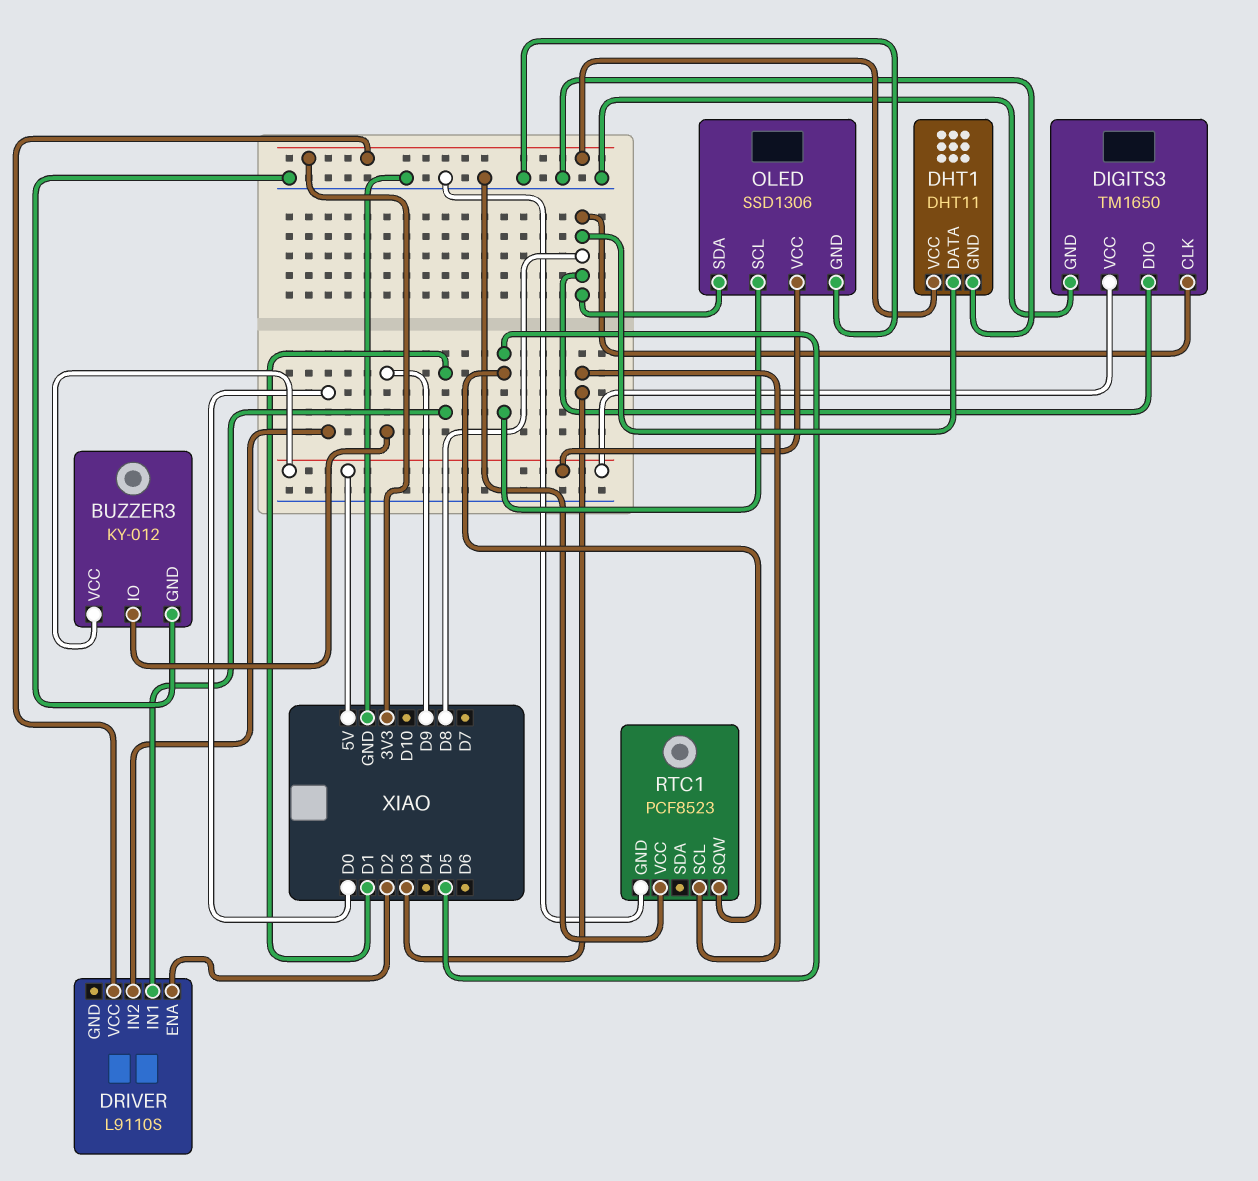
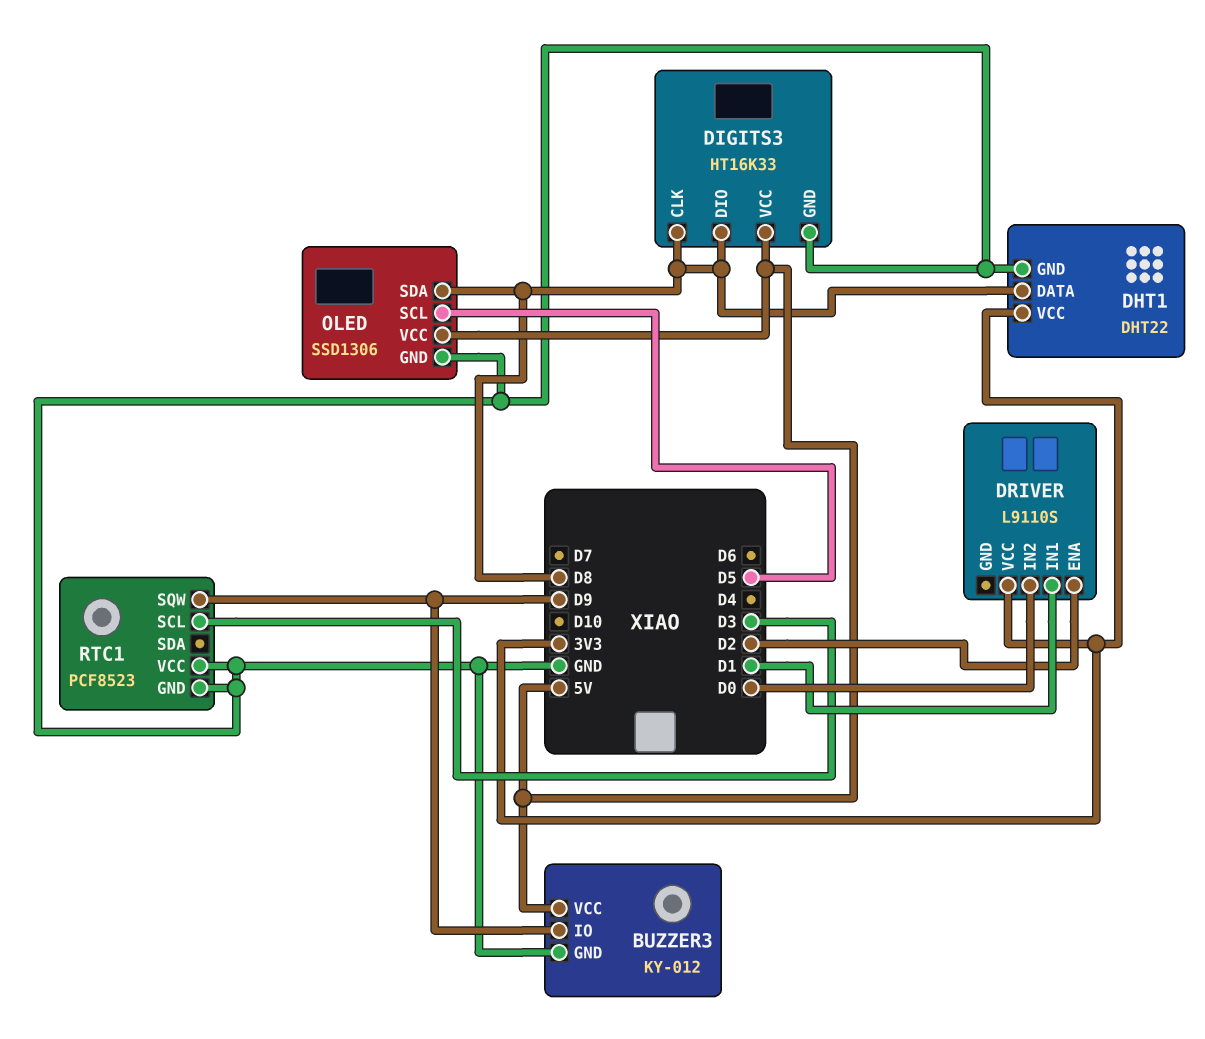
DHT1: DHT11 -> DHT22
DIGITS3: TM1650 -> HT16K33
RTC1 pin SQW: D5 -> D9

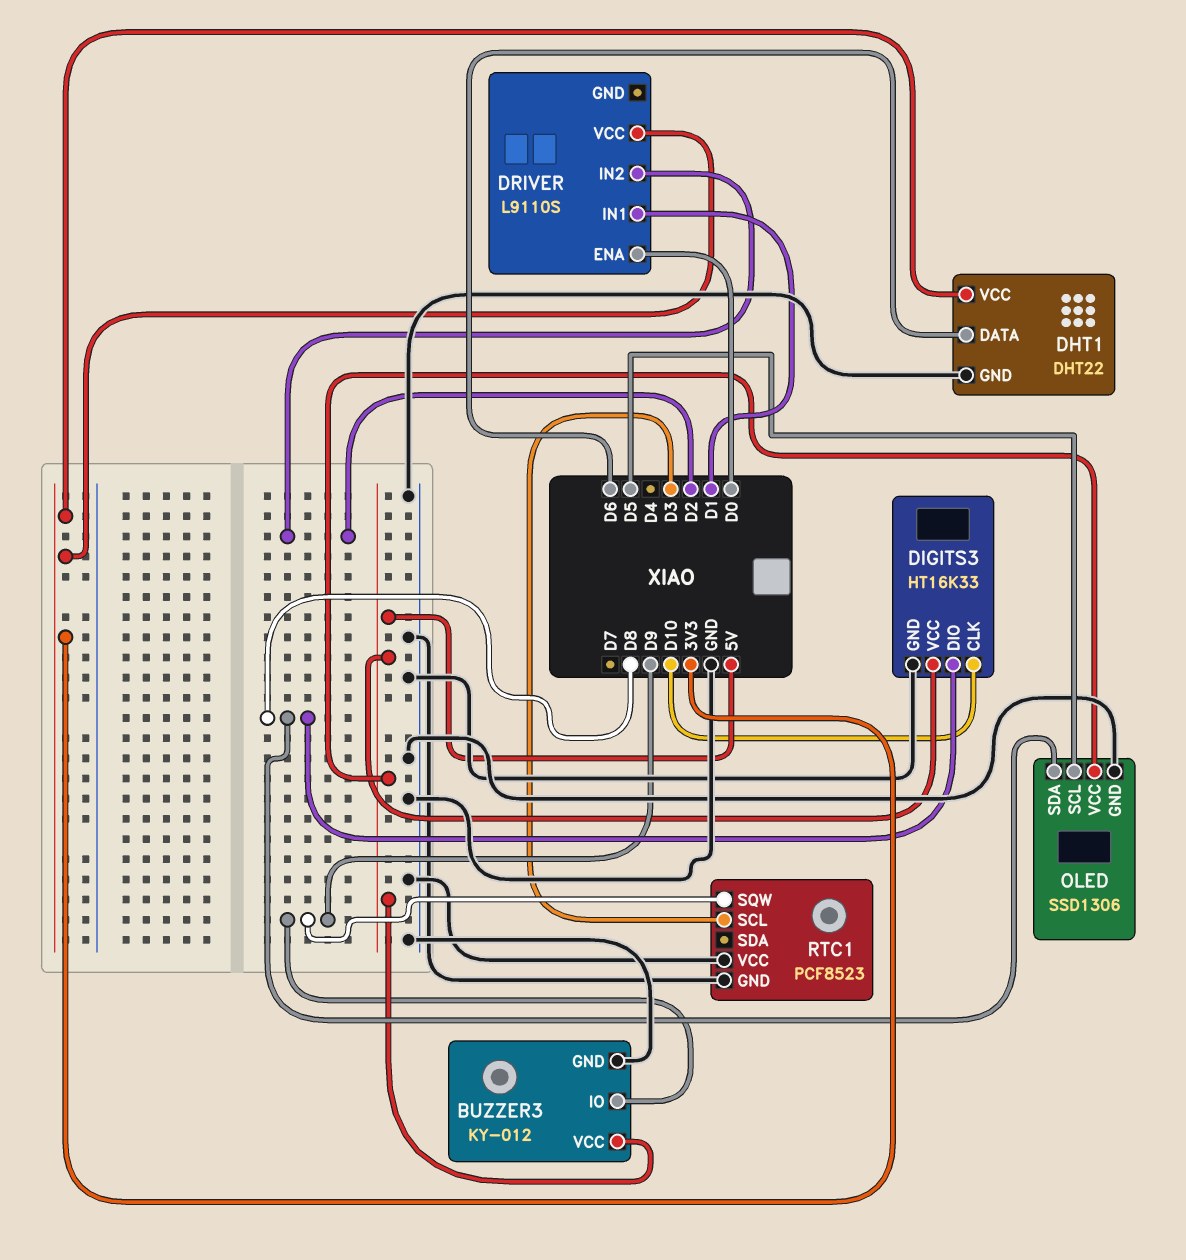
DHT1 pin DATA: D8 -> D6
DIGITS3 pin CLK: D8 -> D10
DRIVER pin ENA: D2 -> D0
DRIVER pin IN2: D0 -> D2

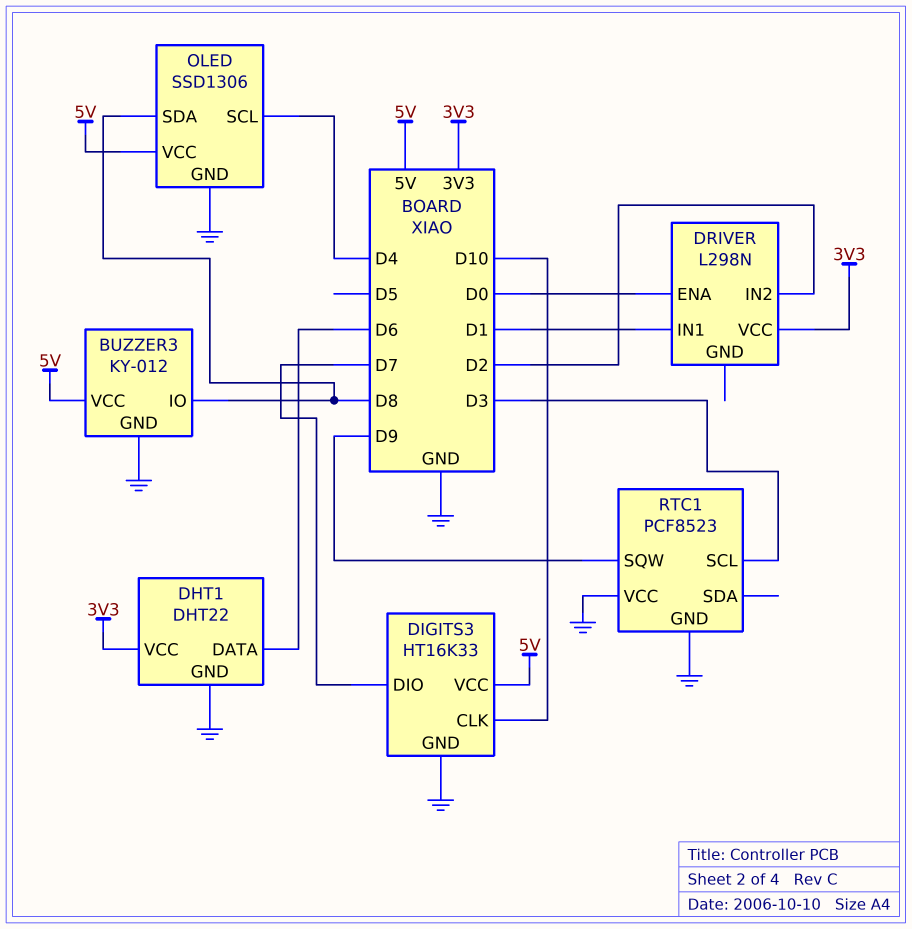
BUZZER3 pin IO: D9 -> D8
DIGITS3 pin DIO: D8 -> D7
DRIVER: L9110S -> L298N
OLED pin SCL: D5 -> D4

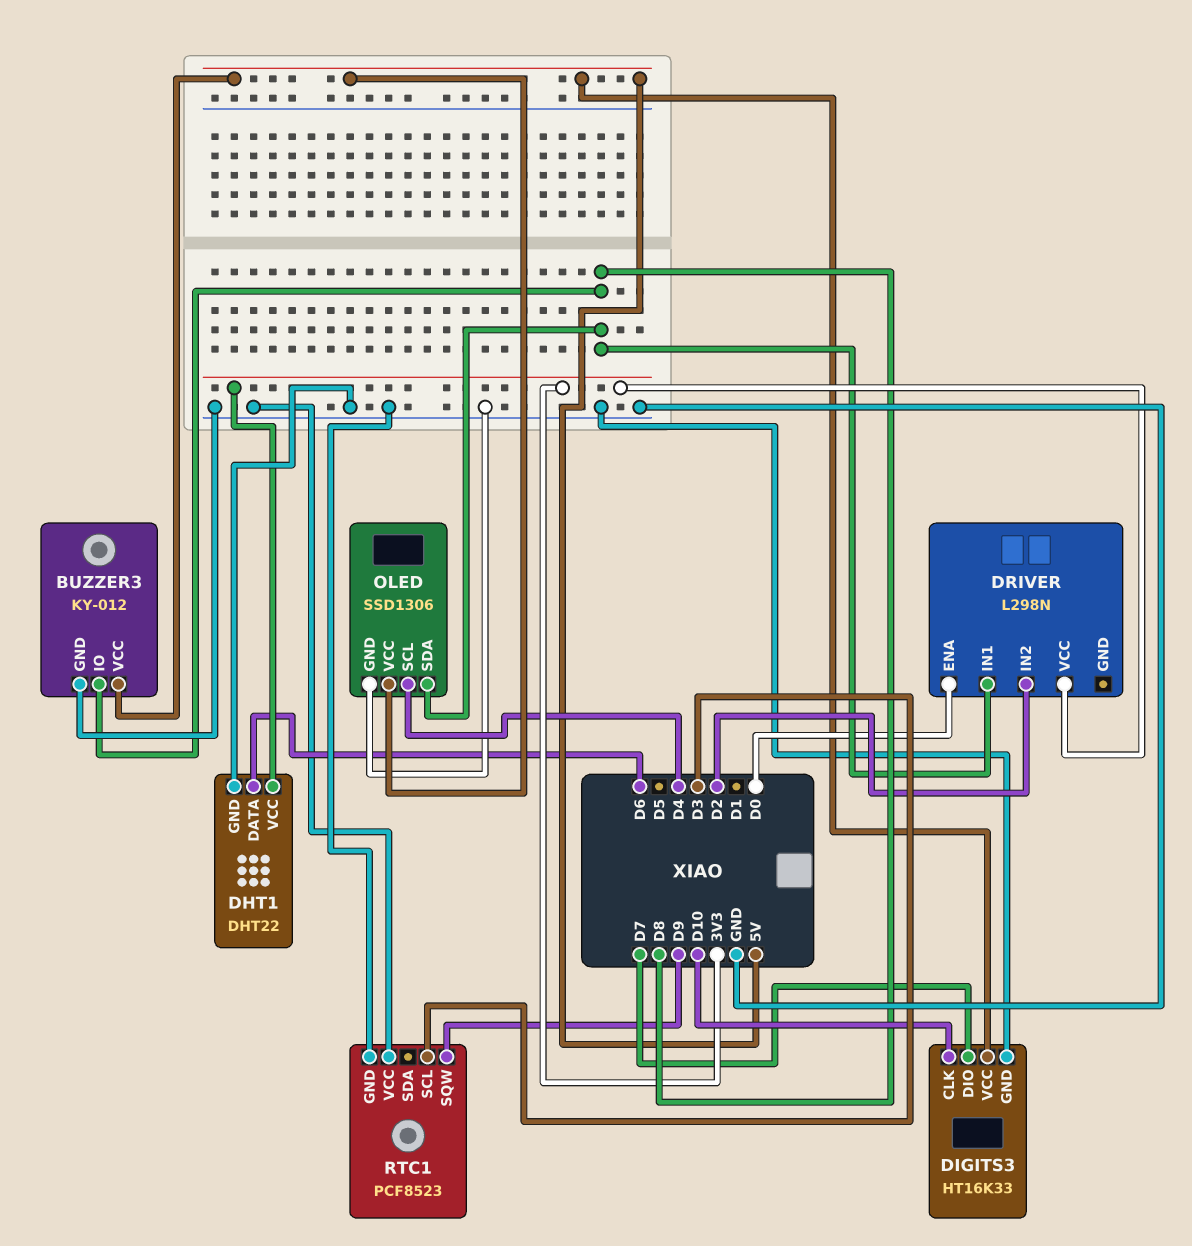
DRIVER pin IN1: D1 -> D8

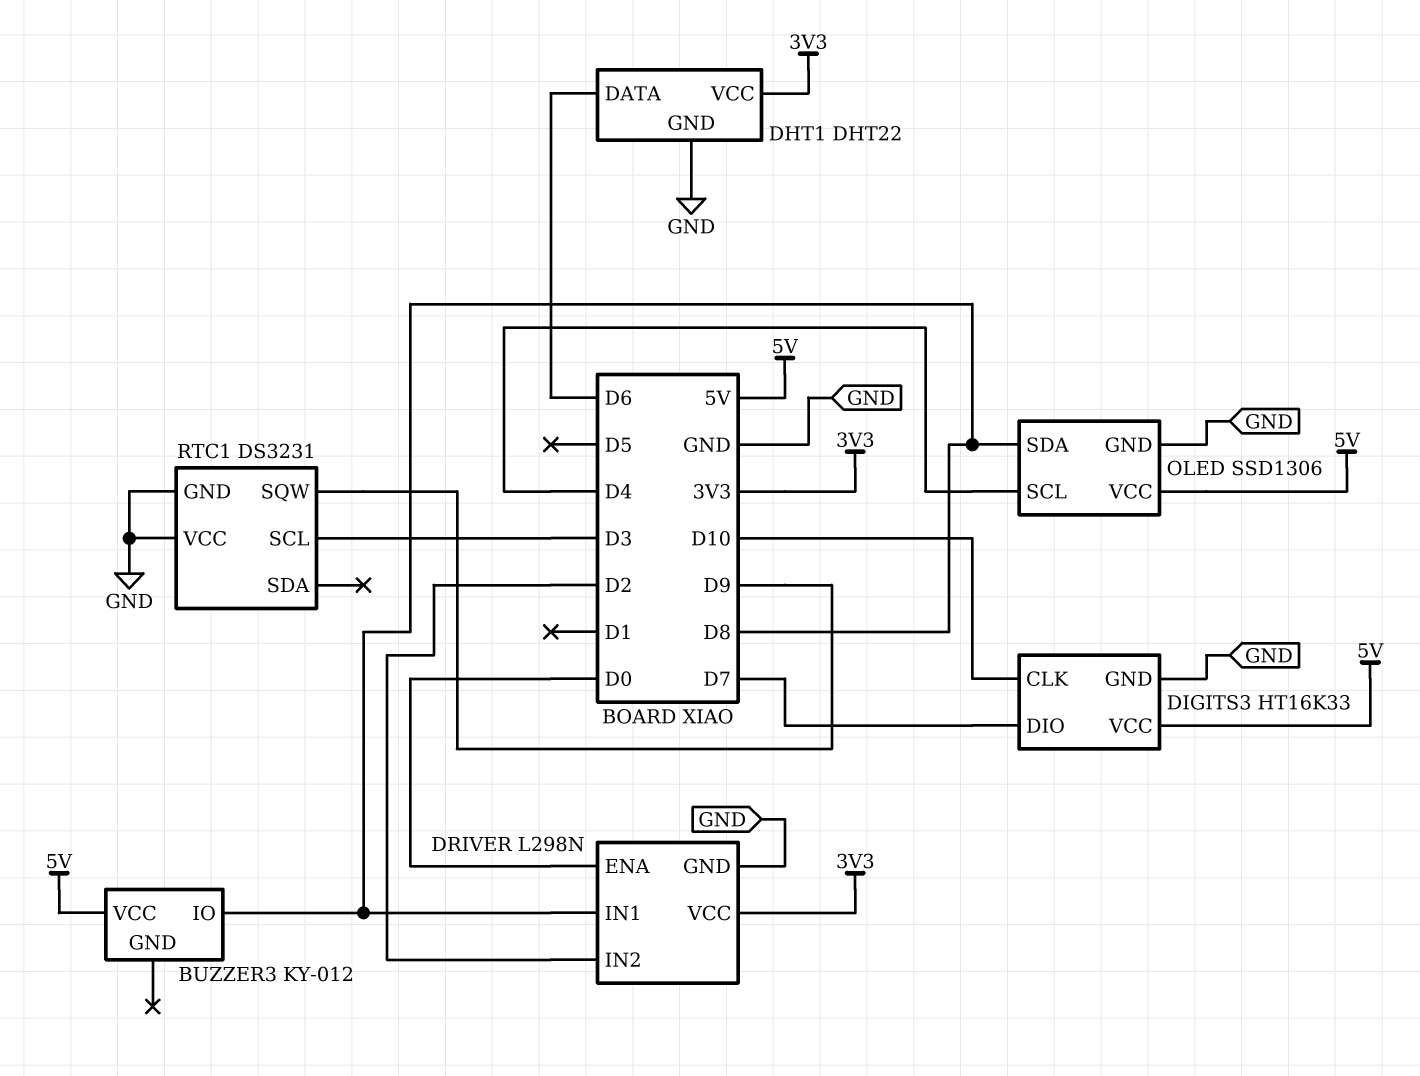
BUZZER3 pin GND: GND -> none
DRIVER pin GND: none -> GND
RTC1: PCF8523 -> DS3231

